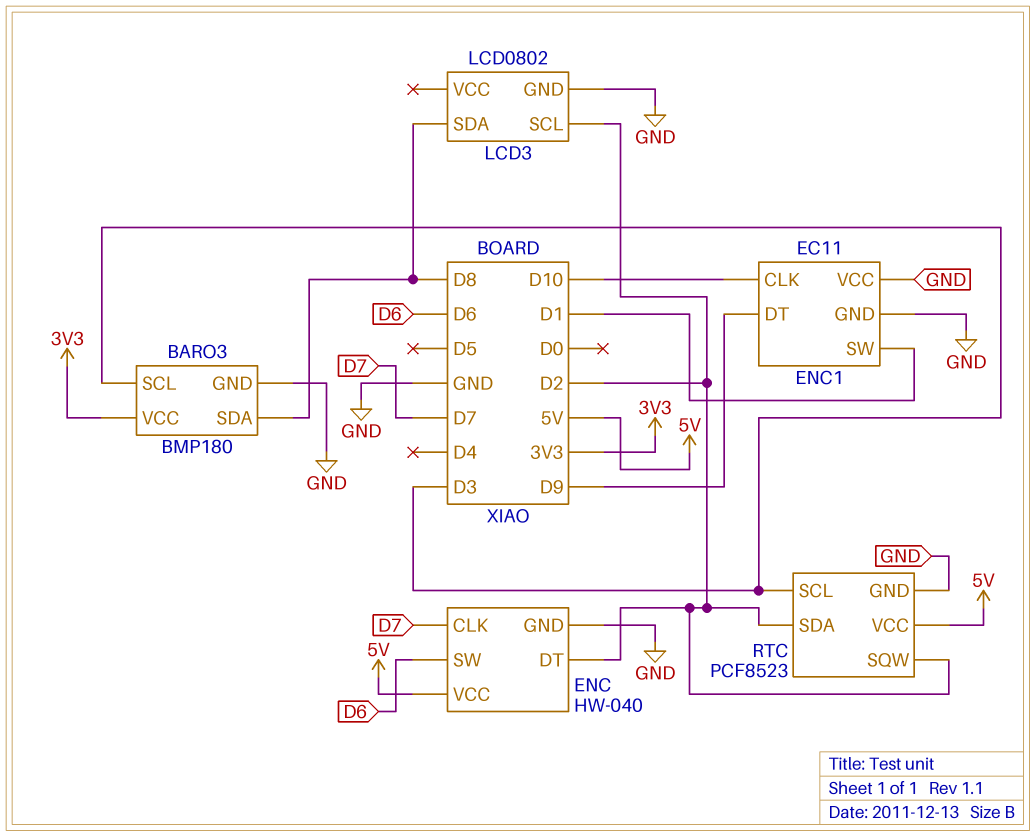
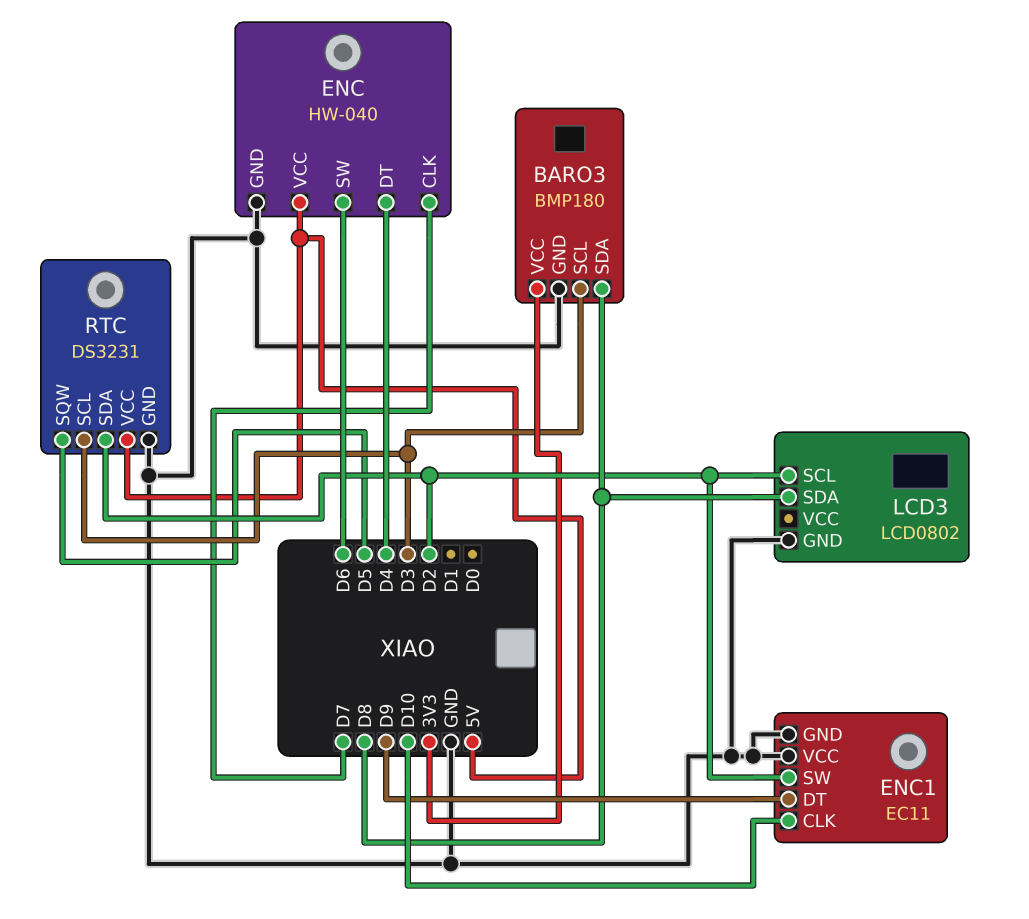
ENC pin DT: D2 -> D4
ENC1 pin SW: D1 -> D2
RTC: PCF8523 -> DS3231
RTC pin SQW: D2 -> D5

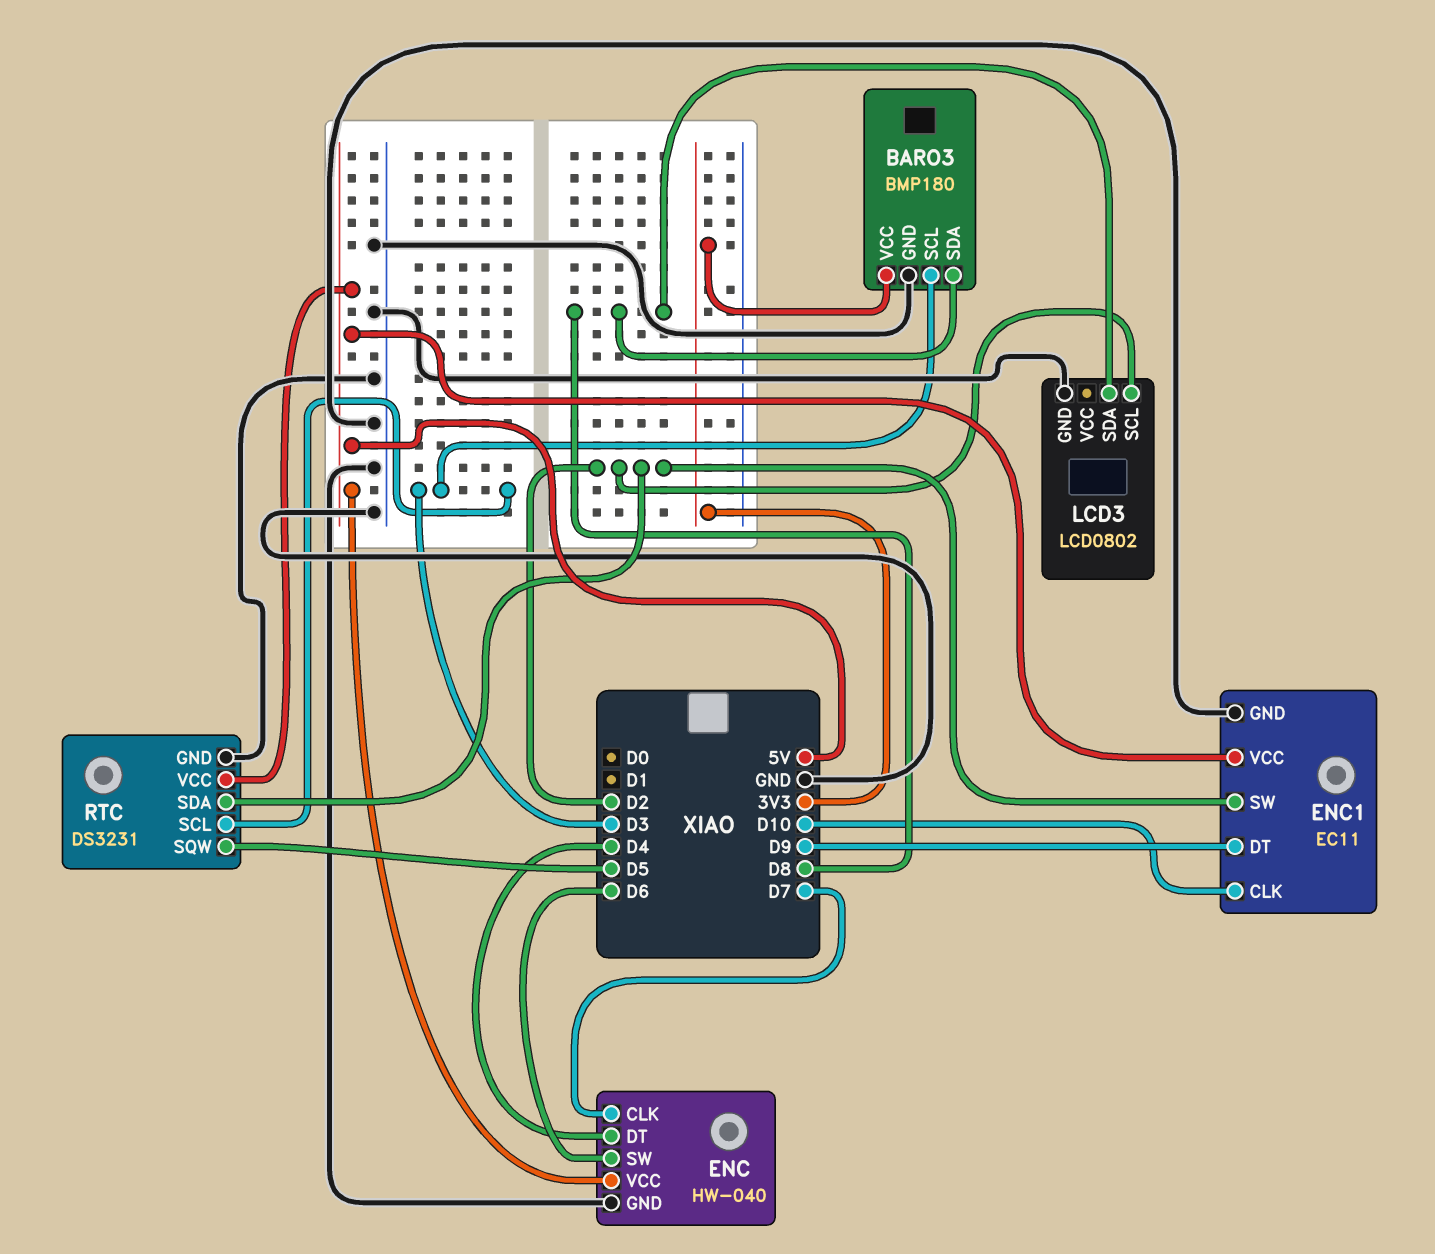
ENC1 pin VCC: GND -> 5V

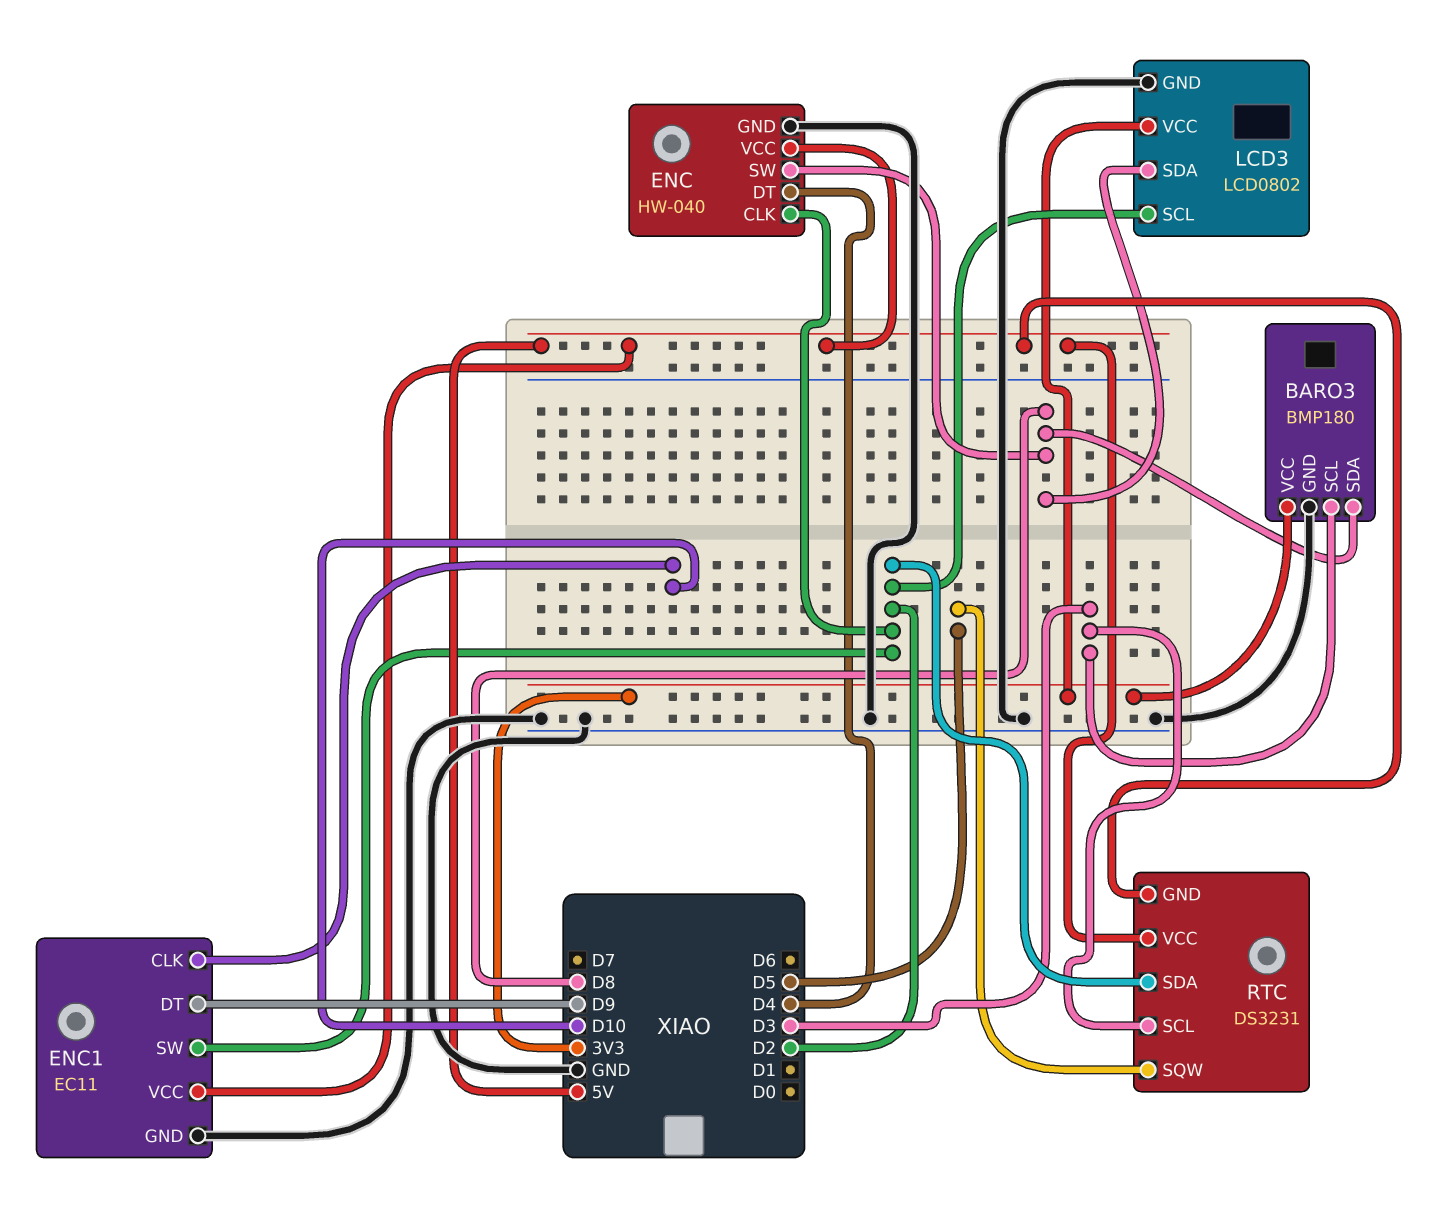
ENC pin CLK: D7 -> D2
ENC pin SW: D6 -> D8
LCD3 pin VCC: none -> 3V3
RTC pin GND: GND -> 5V

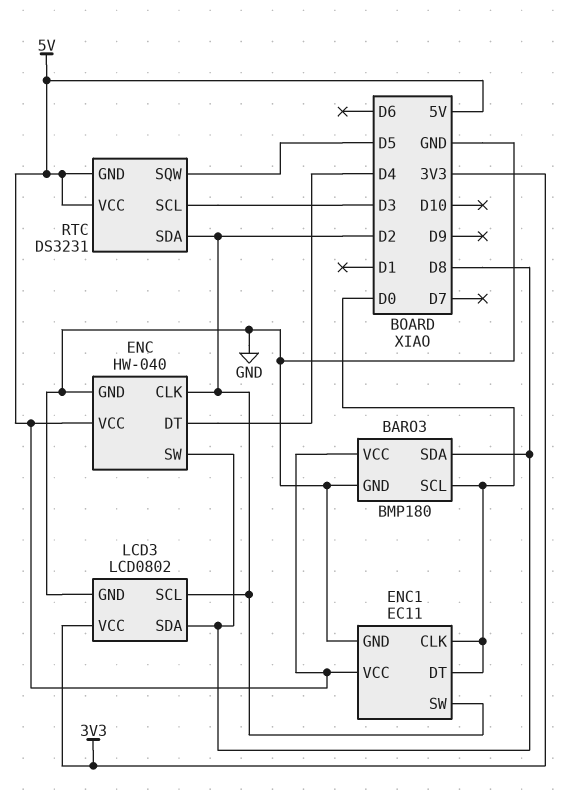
BARO3 pin SCL: D3 -> D0
BARO3 pin VCC: 3V3 -> 5V
ENC1 pin CLK: D10 -> D0
ENC1 pin DT: D9 -> D0

